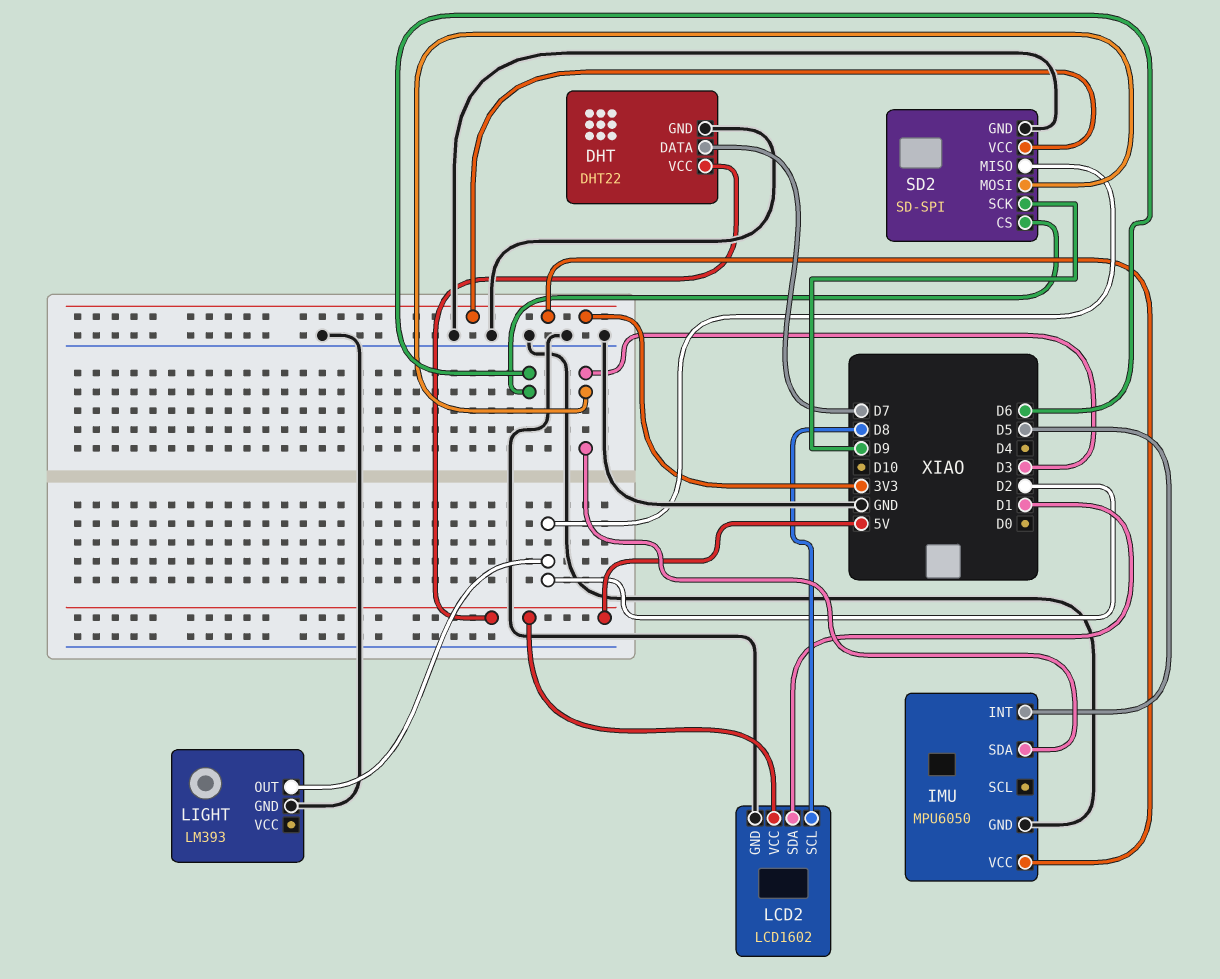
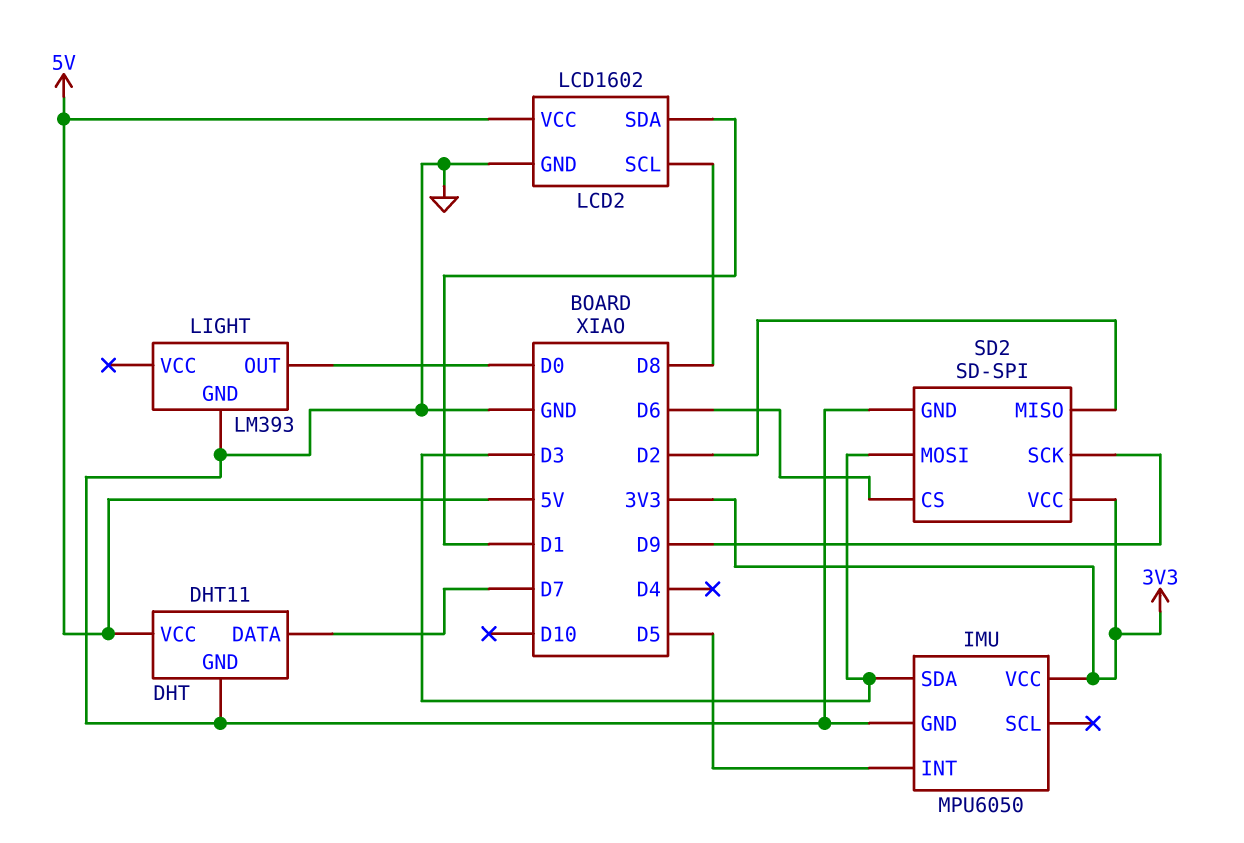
DHT: DHT22 -> DHT11
LIGHT pin OUT: D2 -> D0

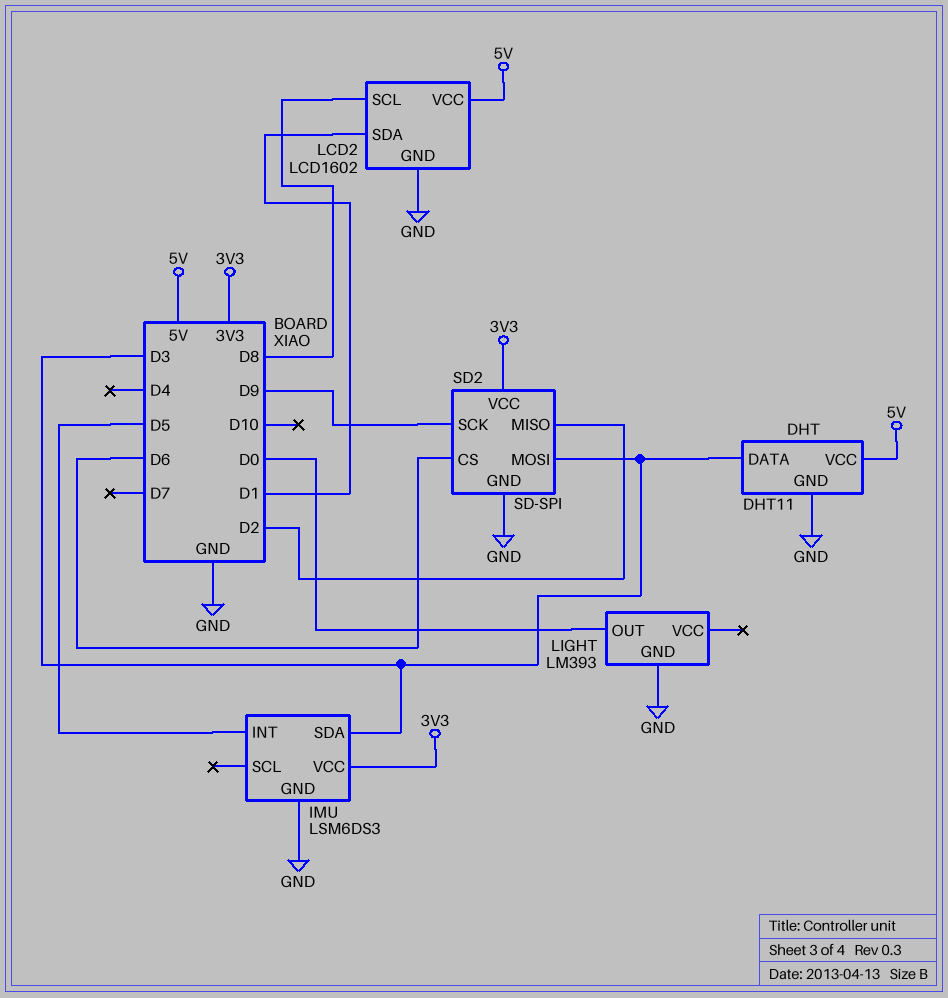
DHT pin DATA: D7 -> D3
IMU: MPU6050 -> LSM6DS3

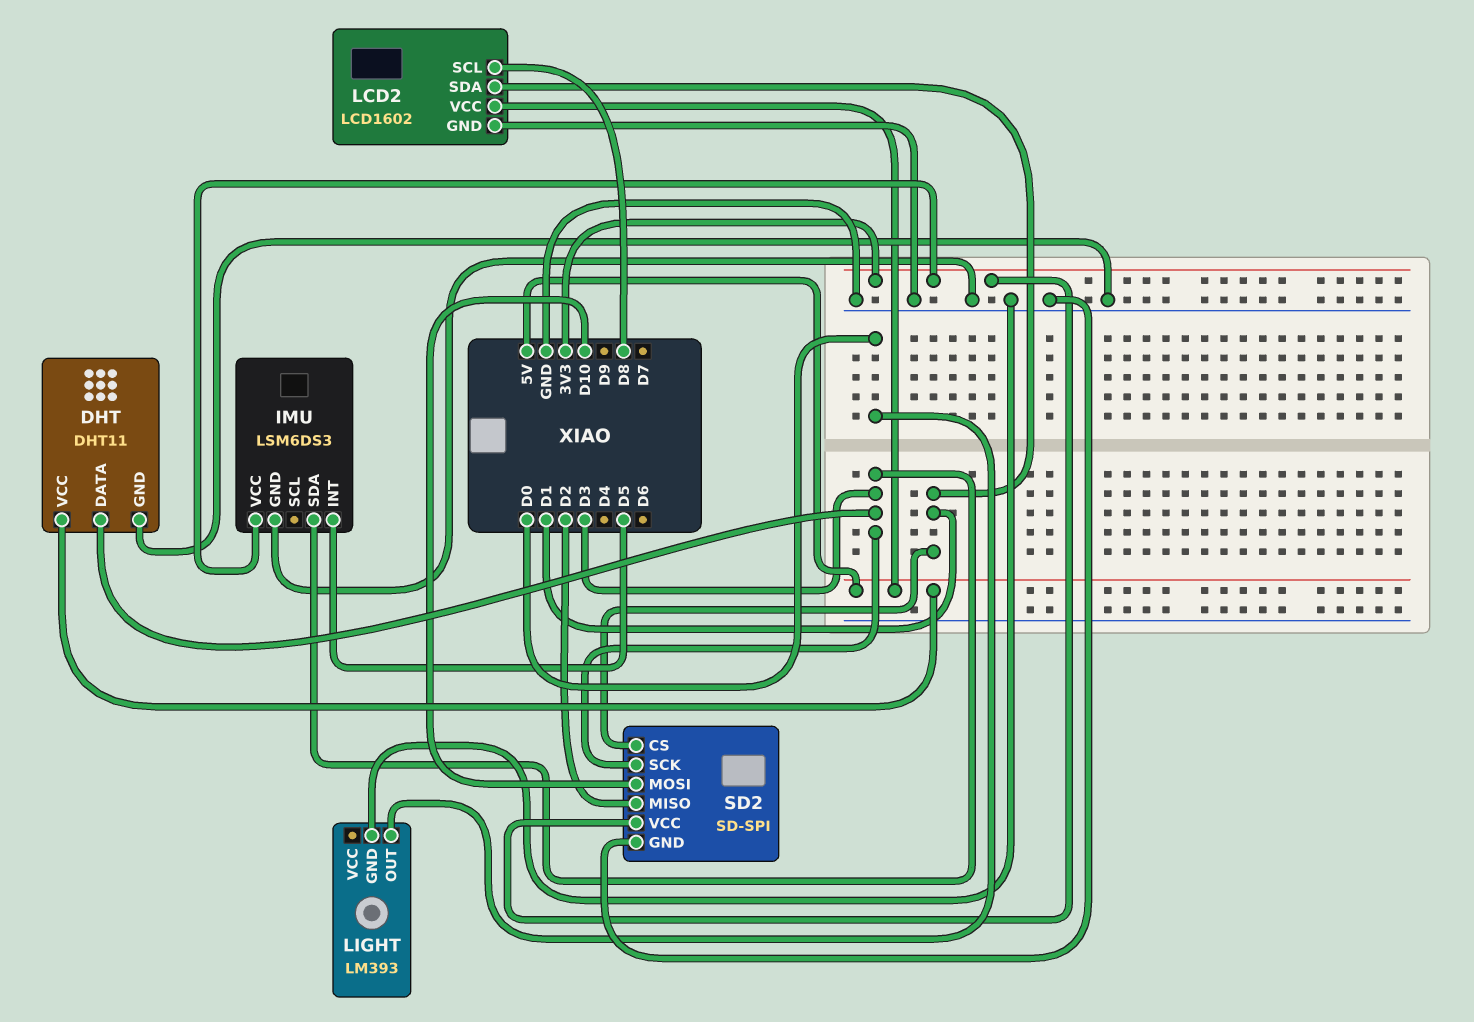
SD2 pin CS: D6 -> D1
SD2 pin MOSI: D3 -> D10
SD2 pin SCK: D9 -> D3

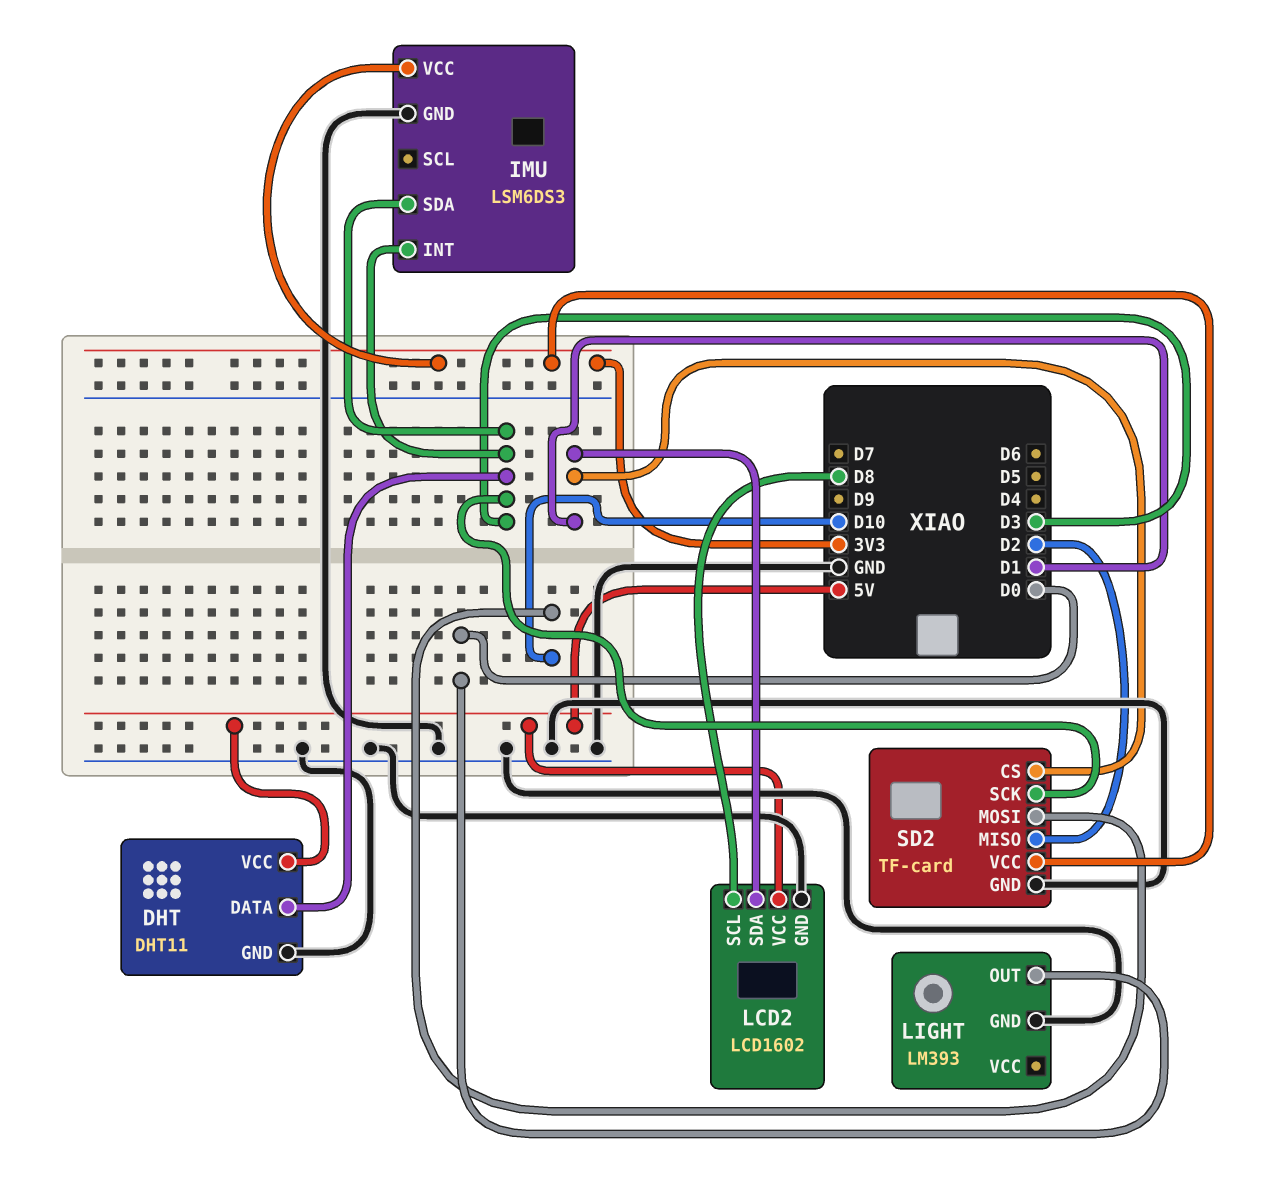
IMU pin INT: D5 -> D3
SD2: SD-SPI -> TF-card

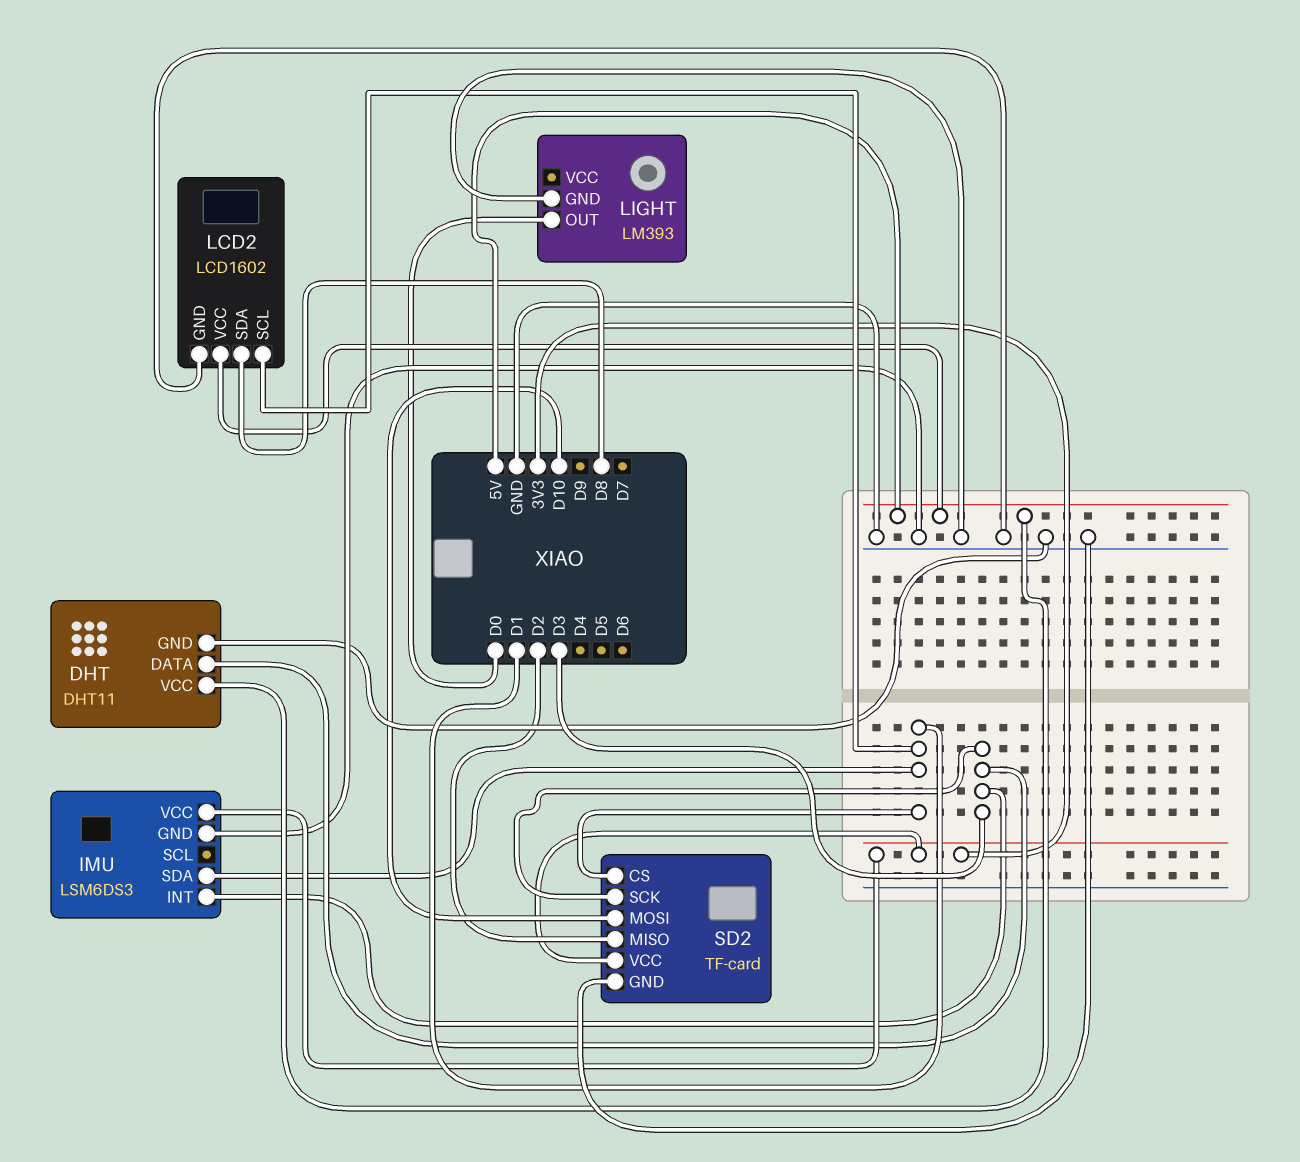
IMU pin SDA: D3 -> D1
LCD2 pin SCL: D8 -> D1
LCD2 pin SDA: D1 -> D8

